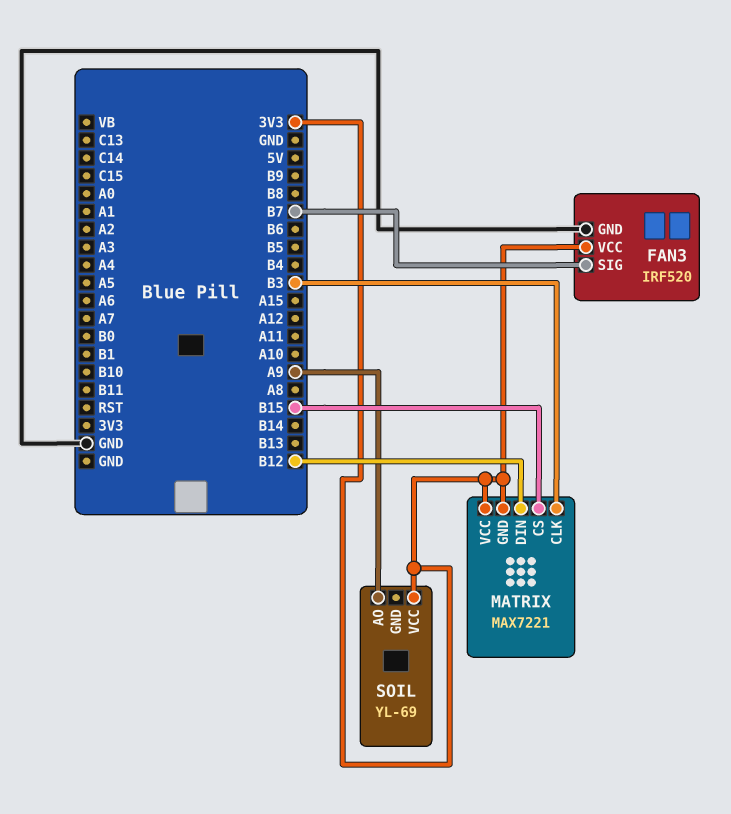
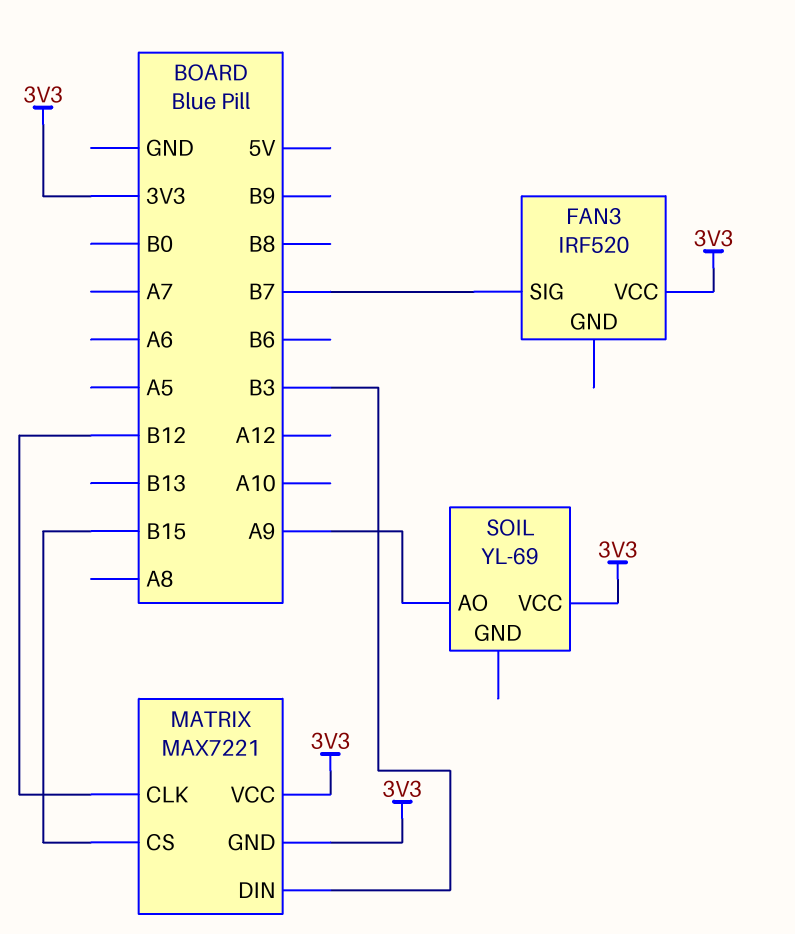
FAN3 pin GND: GND -> none
MATRIX pin CLK: B3 -> B12
MATRIX pin DIN: B12 -> B3

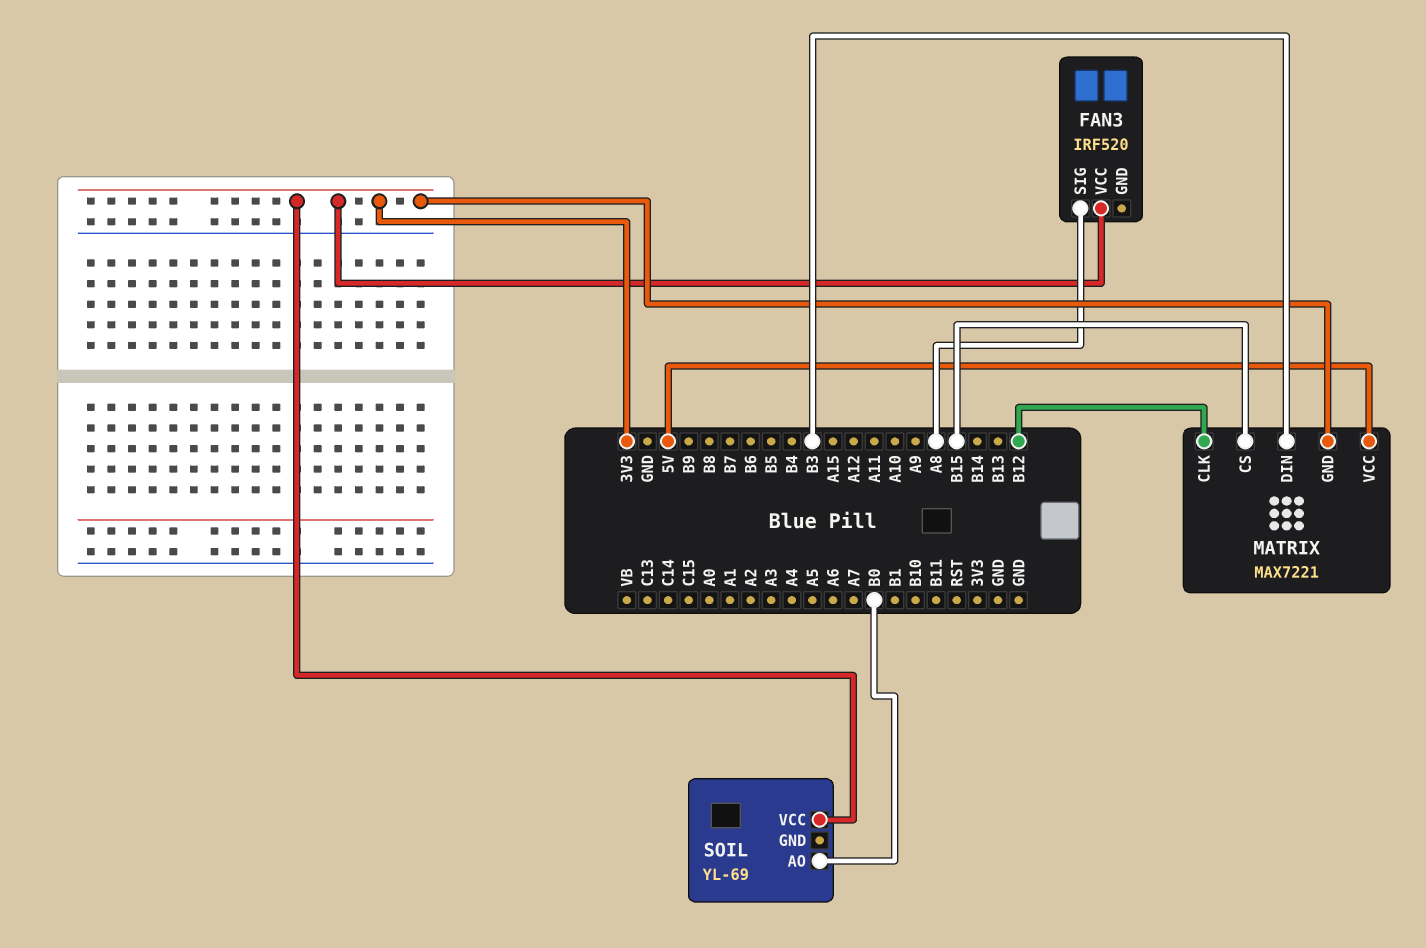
FAN3 pin SIG: B7 -> A8
MATRIX pin VCC: 3V3 -> 5V
SOIL pin AO: A9 -> B0

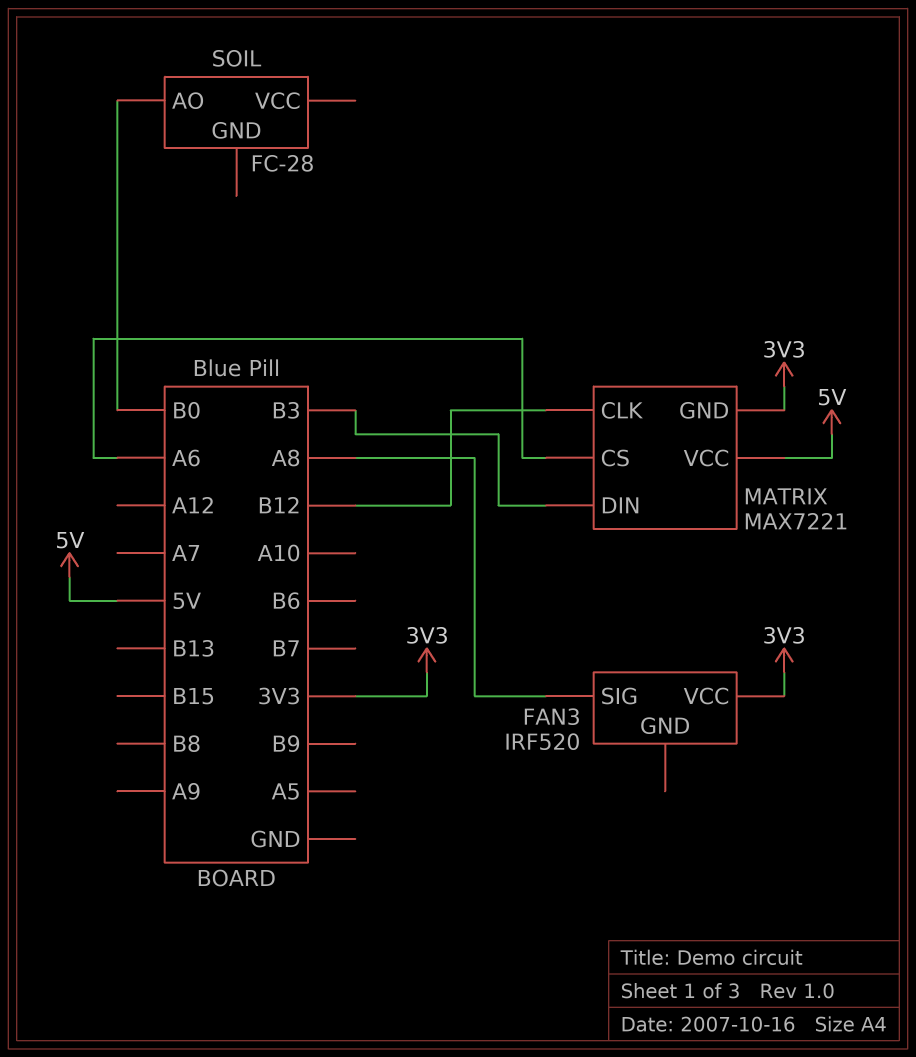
MATRIX pin CS: B15 -> A6
SOIL: YL-69 -> FC-28
SOIL pin VCC: 3V3 -> none

